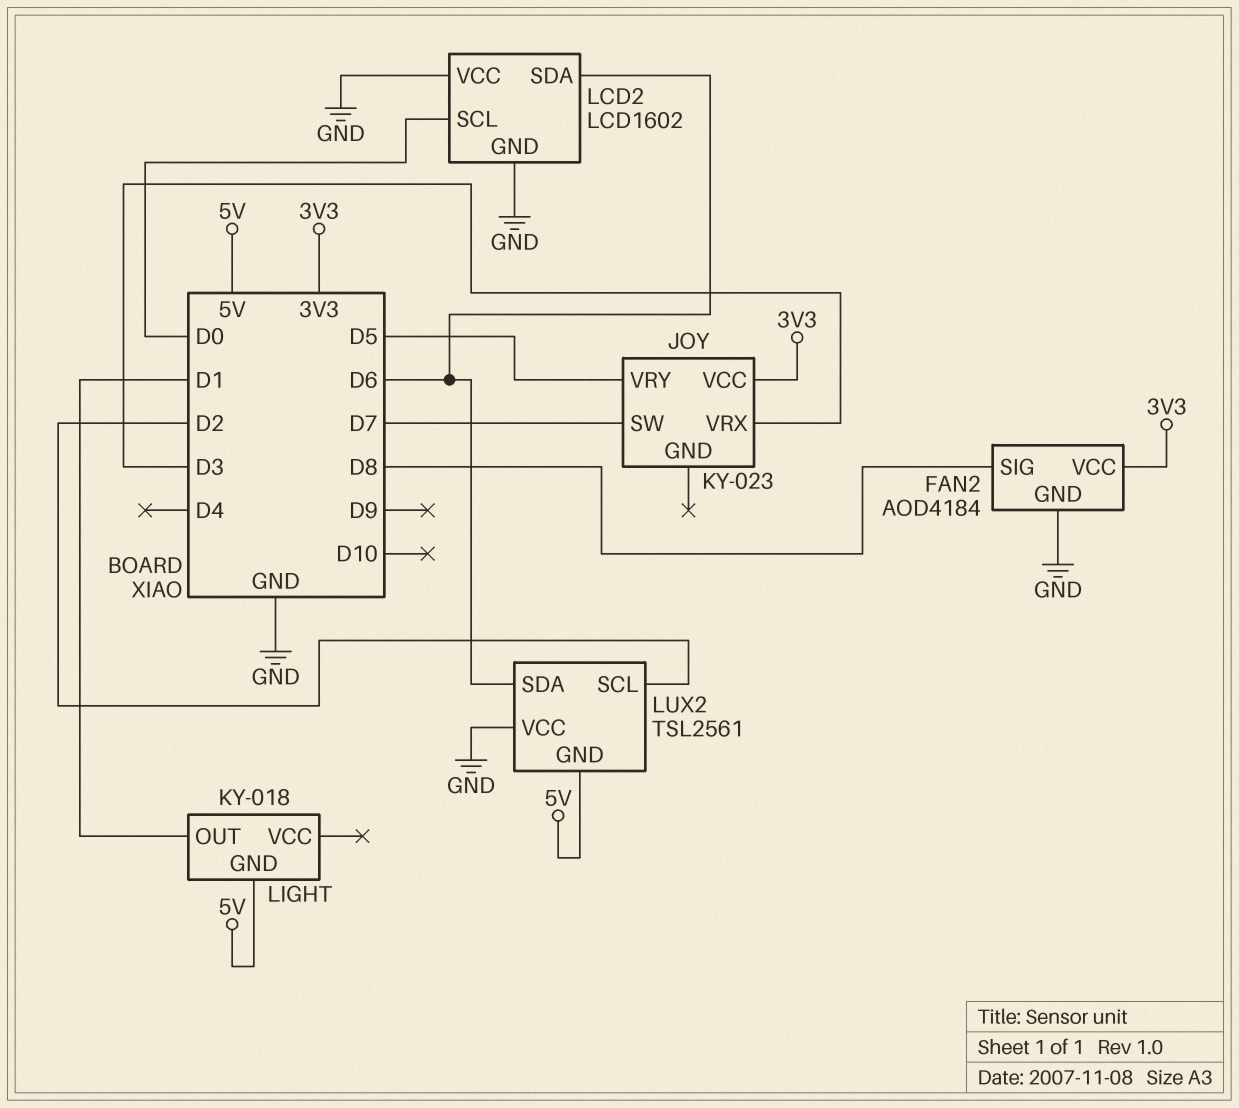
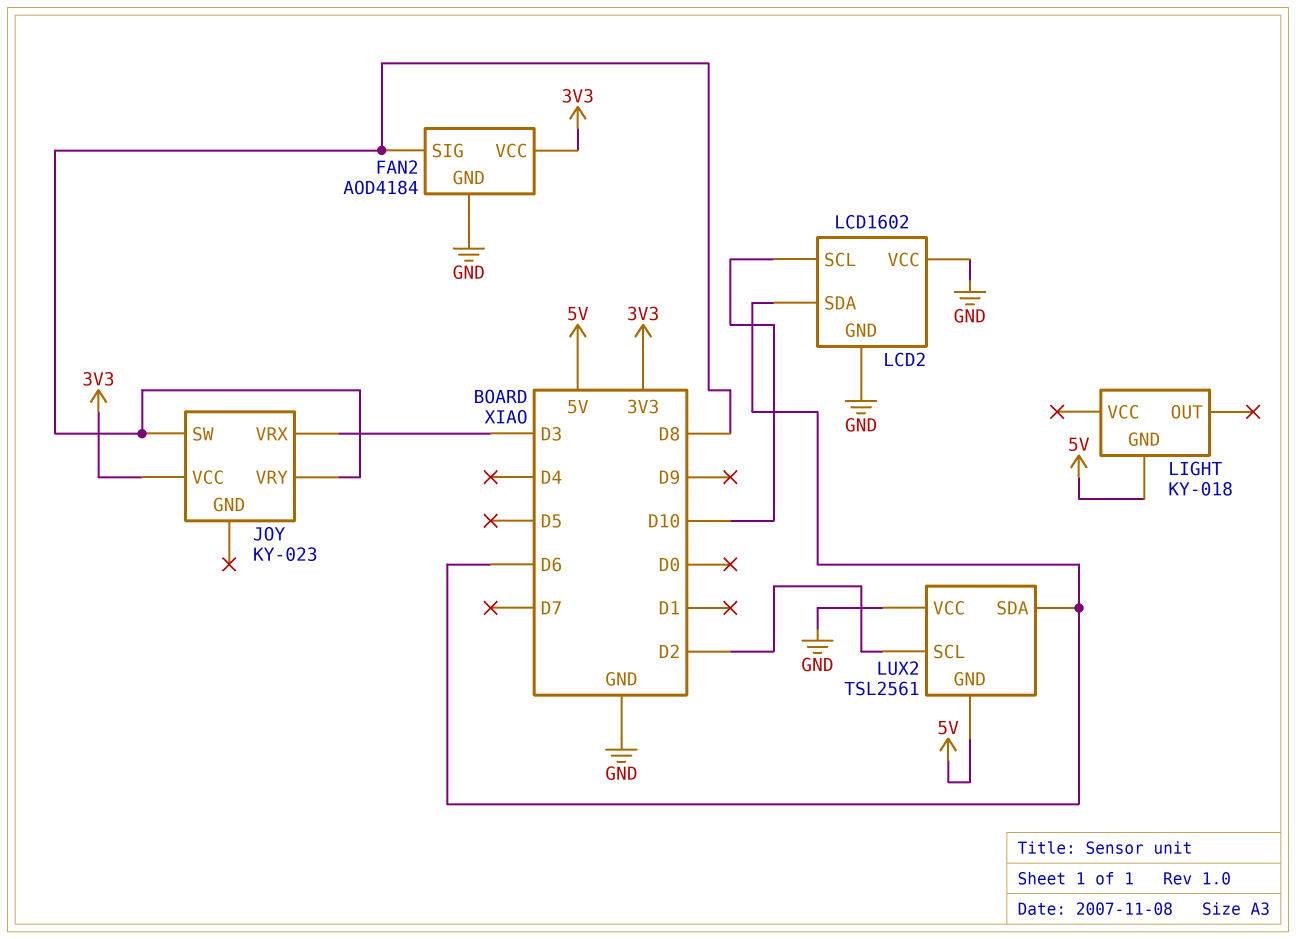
JOY pin SW: D7 -> D8
JOY pin VRY: D5 -> D8
LCD2 pin SCL: D0 -> D10
LIGHT pin OUT: D1 -> none

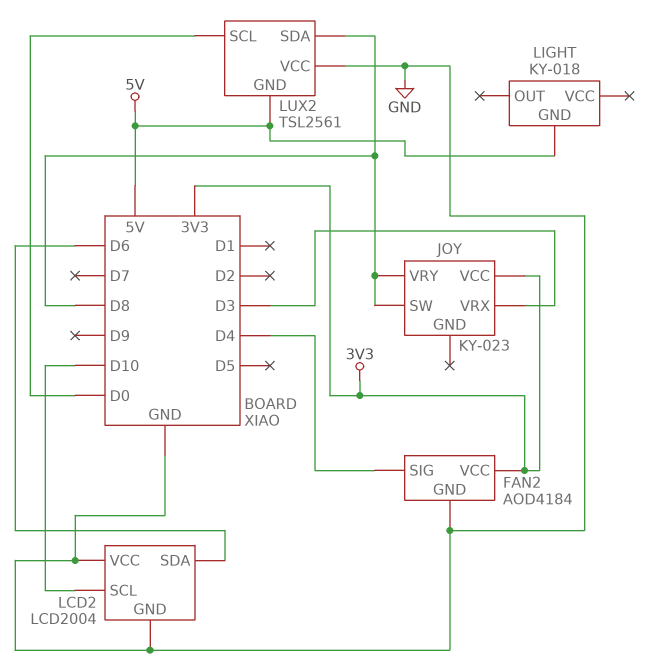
FAN2 pin SIG: D8 -> D4
LCD2: LCD1602 -> LCD2004
LUX2 pin SCL: D2 -> D0
LUX2 pin SDA: D6 -> D8

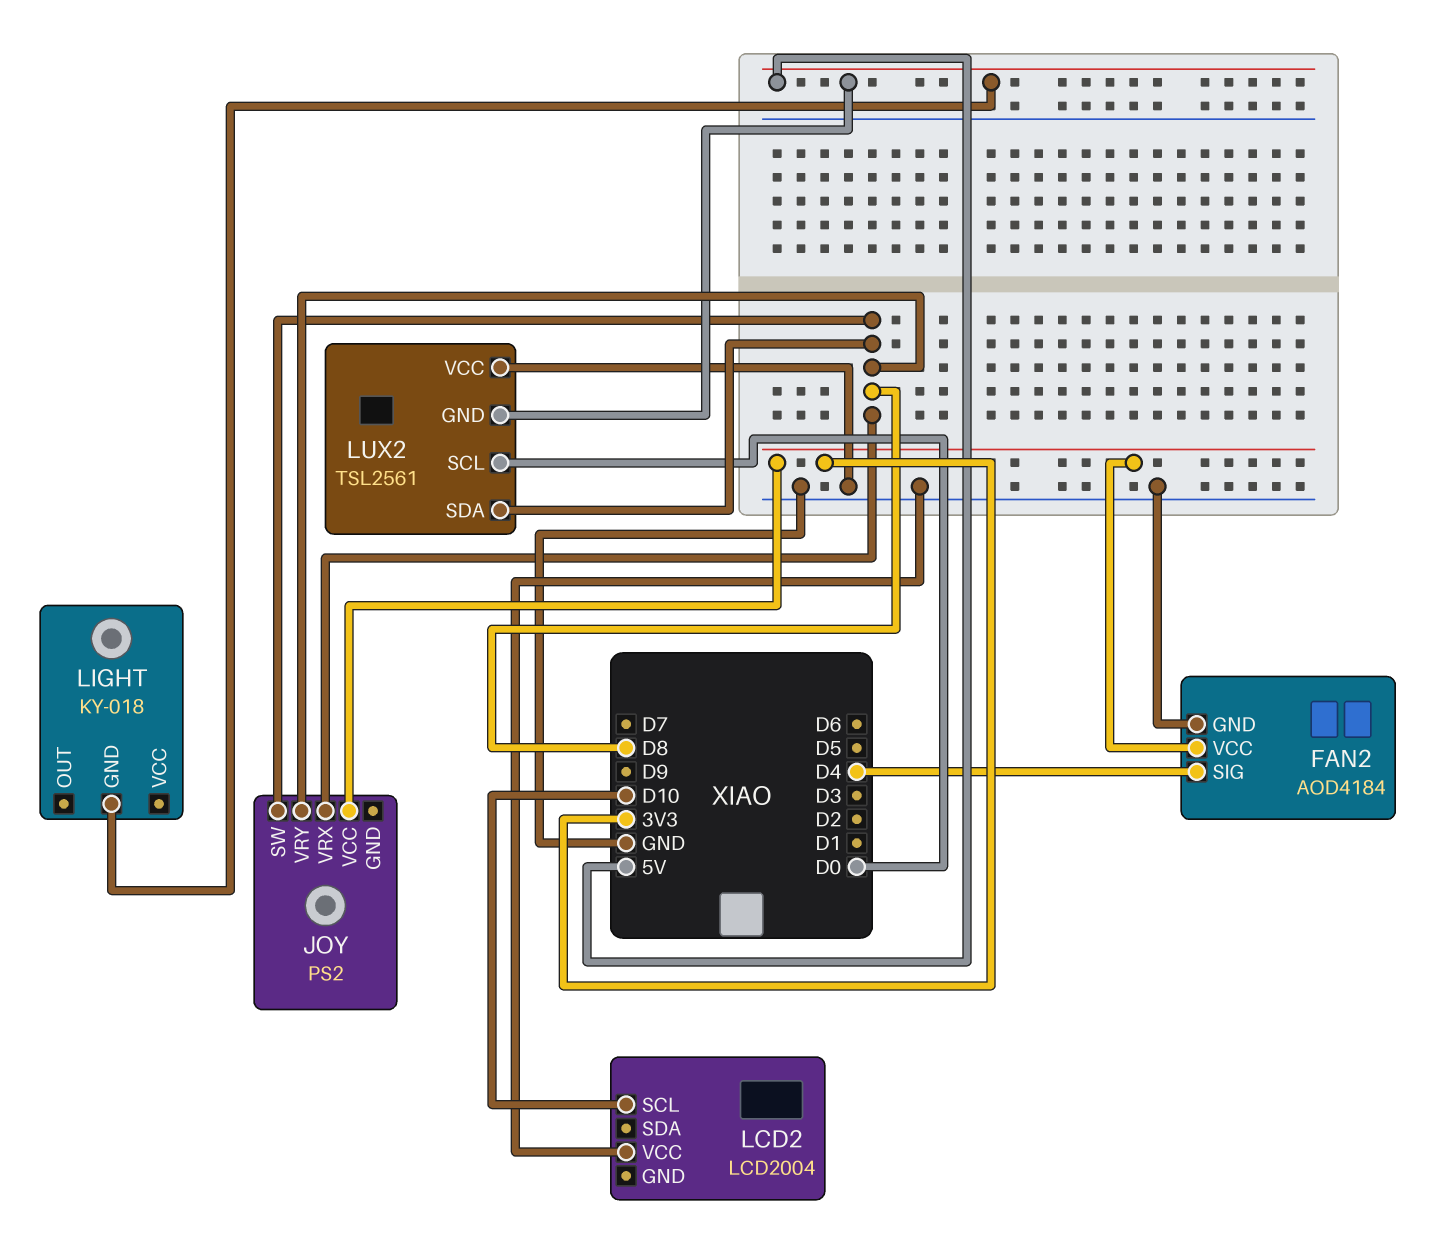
JOY: KY-023 -> PS2
JOY pin VRX: D3 -> D8
LCD2 pin GND: GND -> none
LCD2 pin SDA: D6 -> none

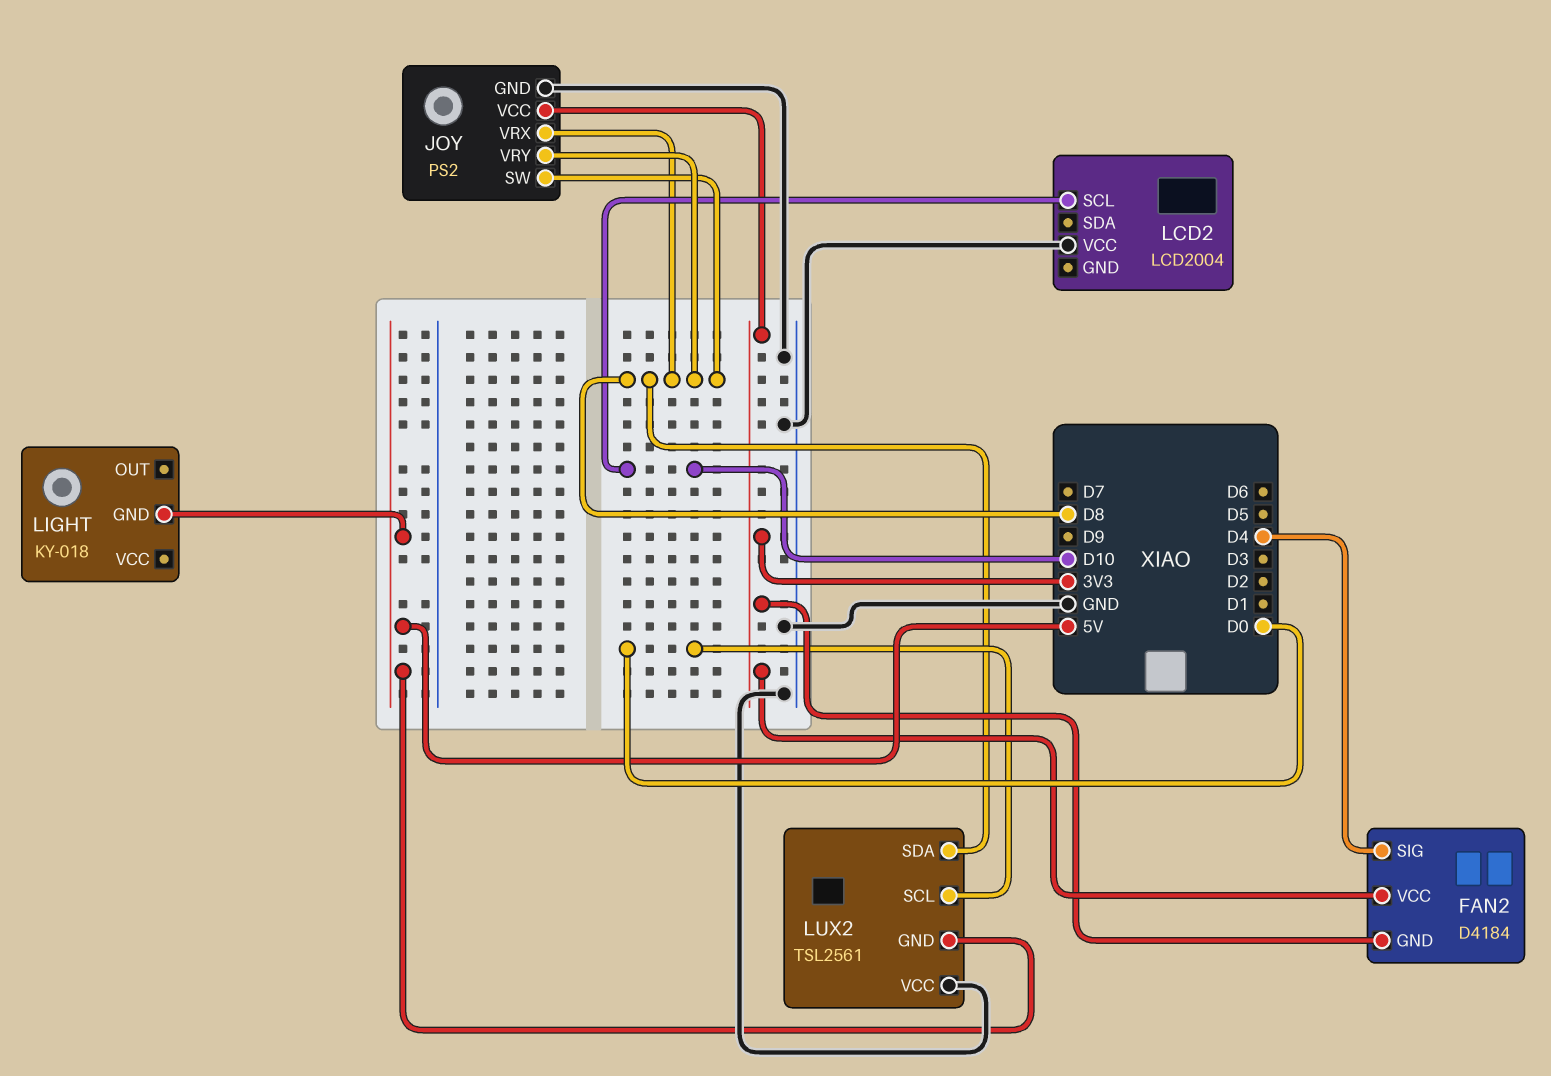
FAN2: AOD4184 -> D4184
FAN2 pin GND: GND -> 3V3
JOY pin GND: none -> GND

